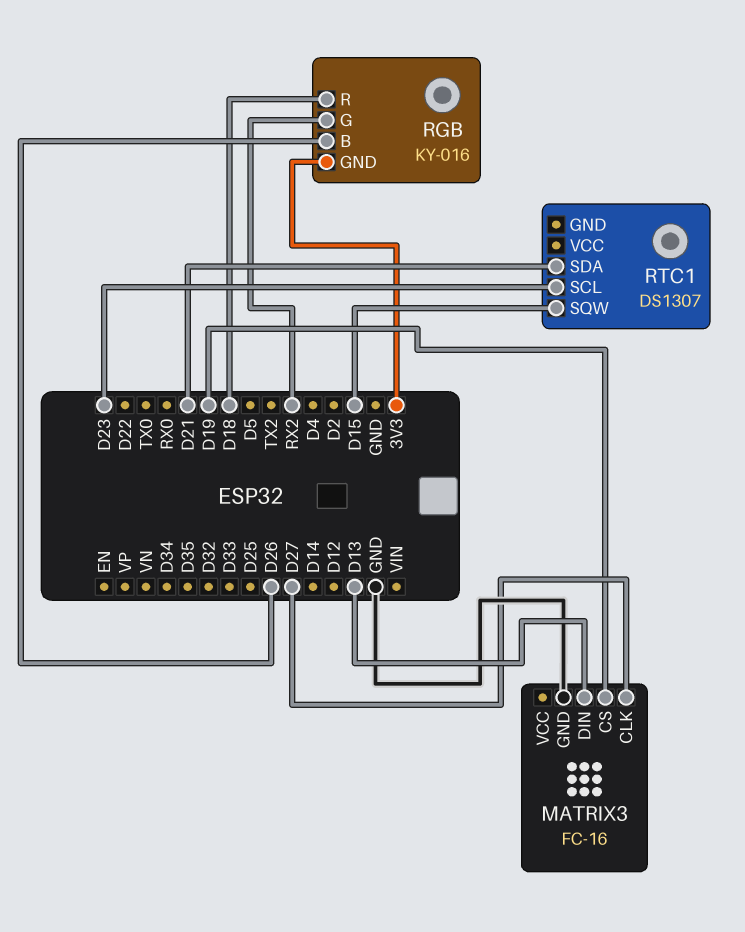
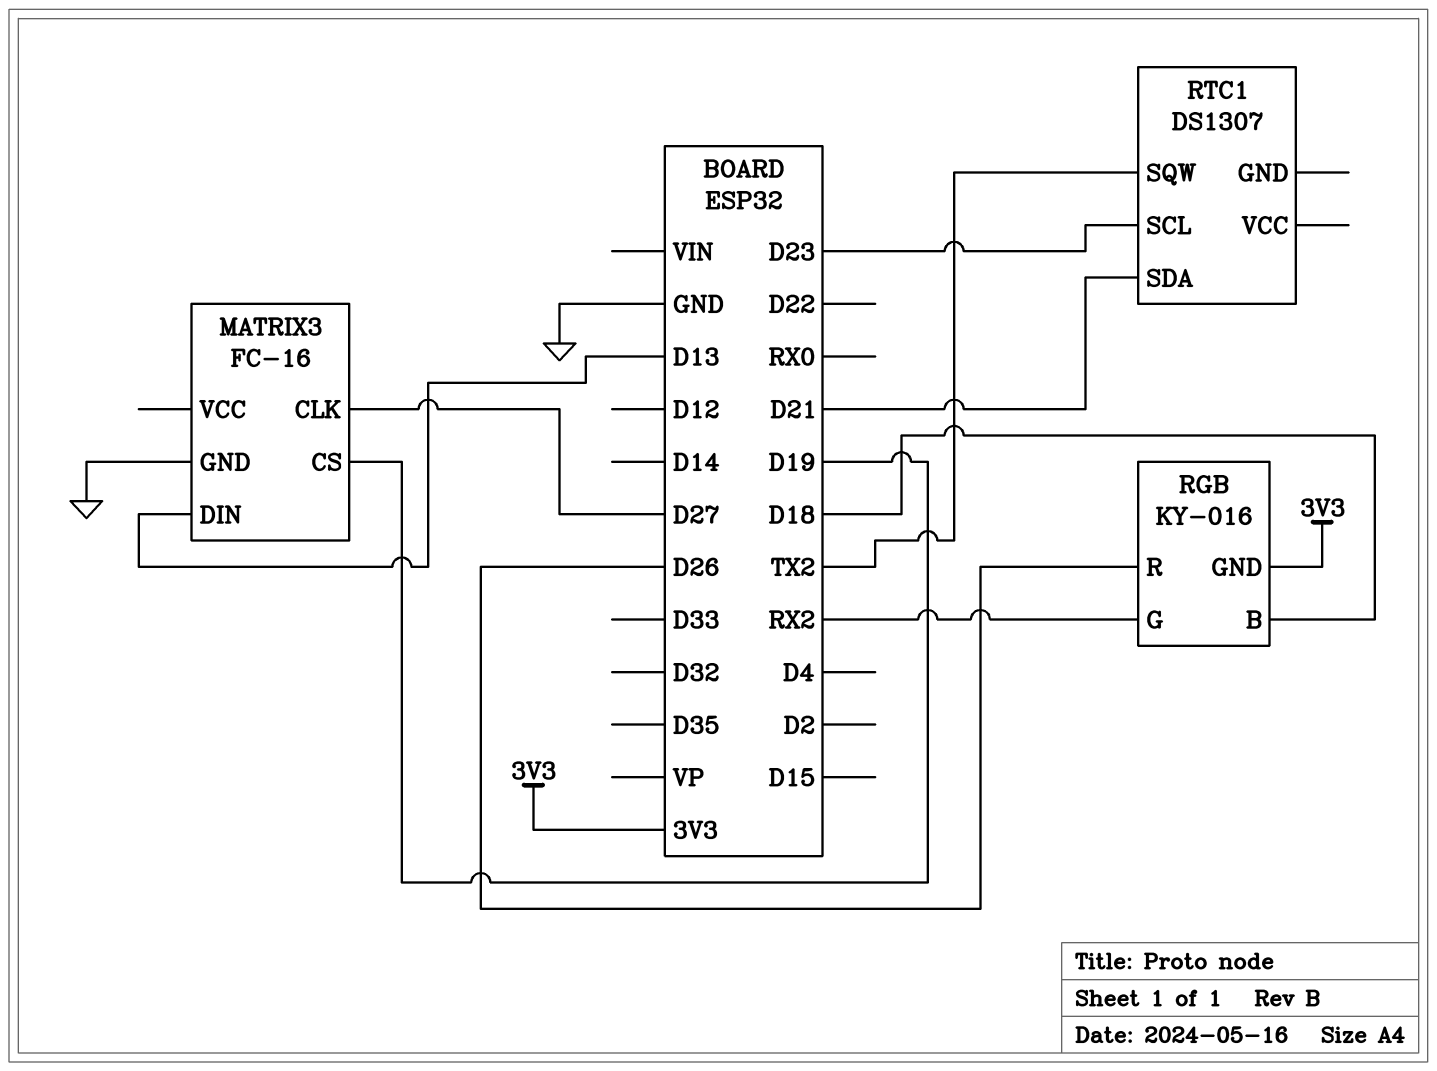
RGB pin B: D26 -> D18
RGB pin R: D18 -> D26
RTC1 pin SQW: D15 -> TX2

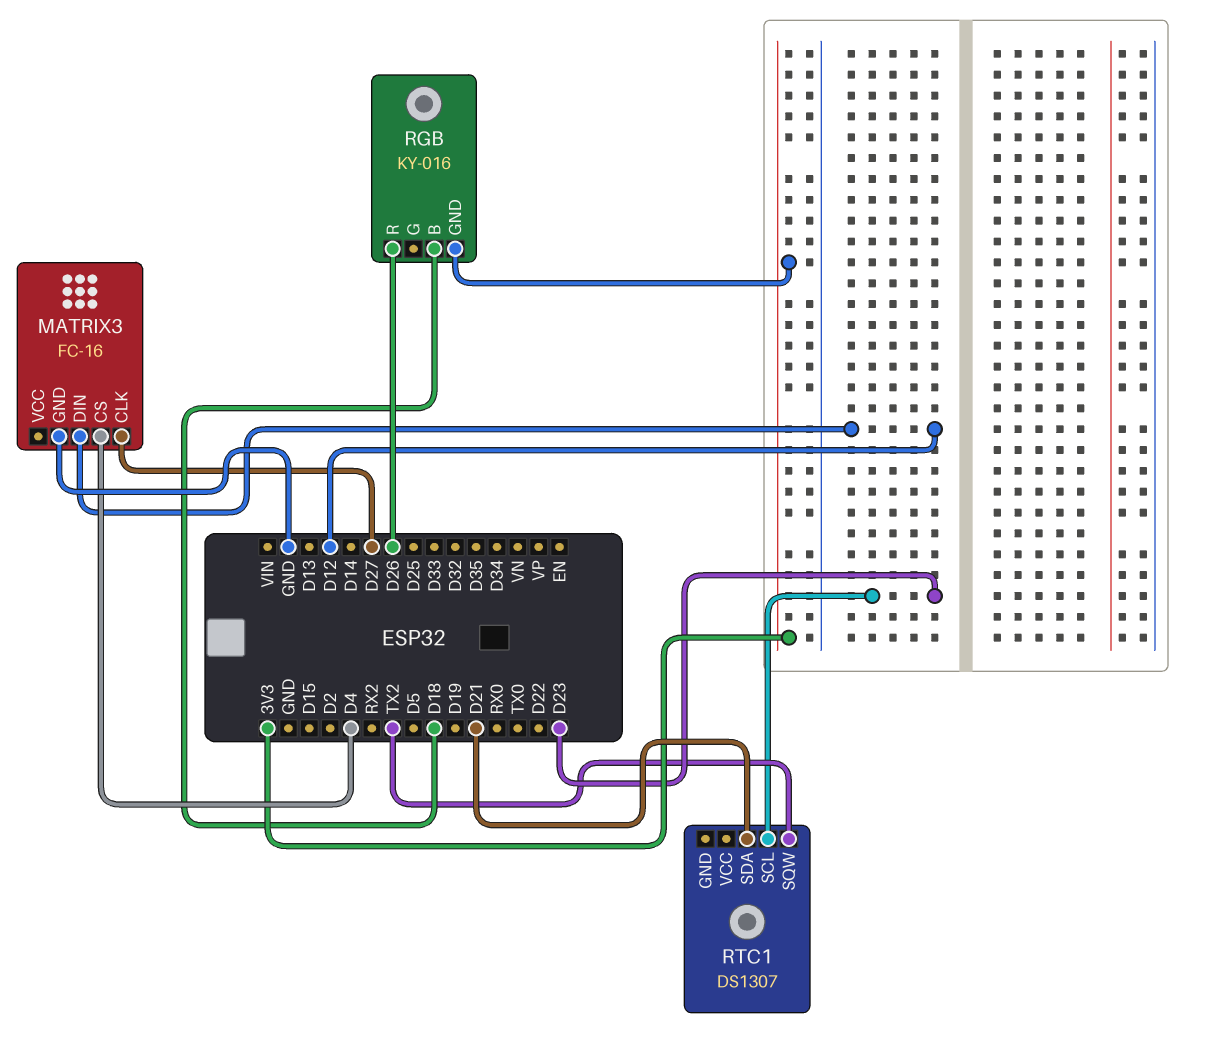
MATRIX3 pin CS: D19 -> D4
MATRIX3 pin DIN: D13 -> D12
RGB pin G: RX2 -> none

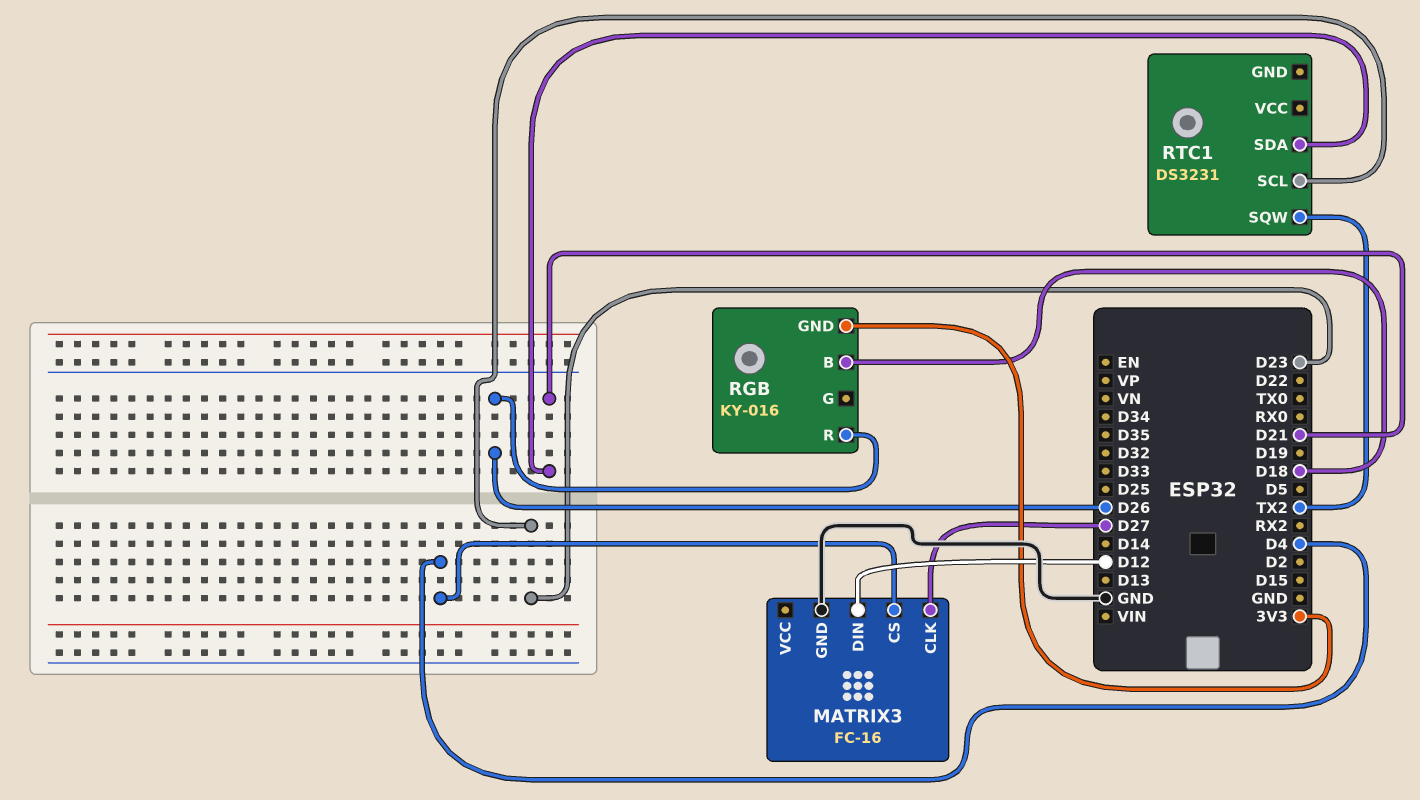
RTC1: DS1307 -> DS3231

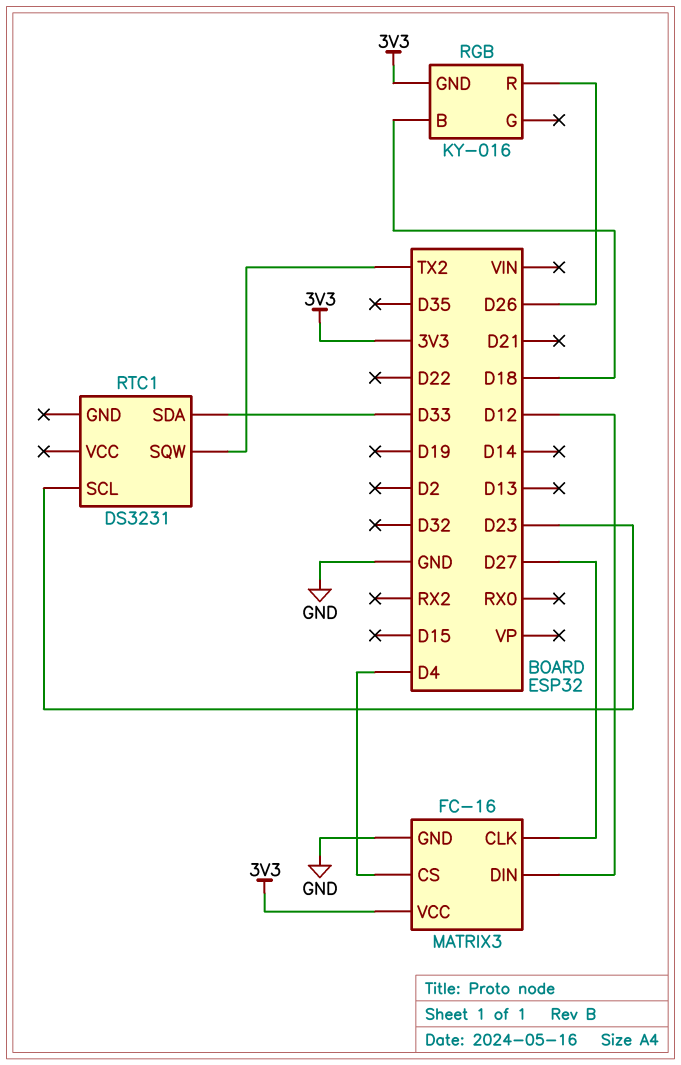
MATRIX3 pin VCC: none -> 3V3
RTC1 pin SDA: D21 -> D33

